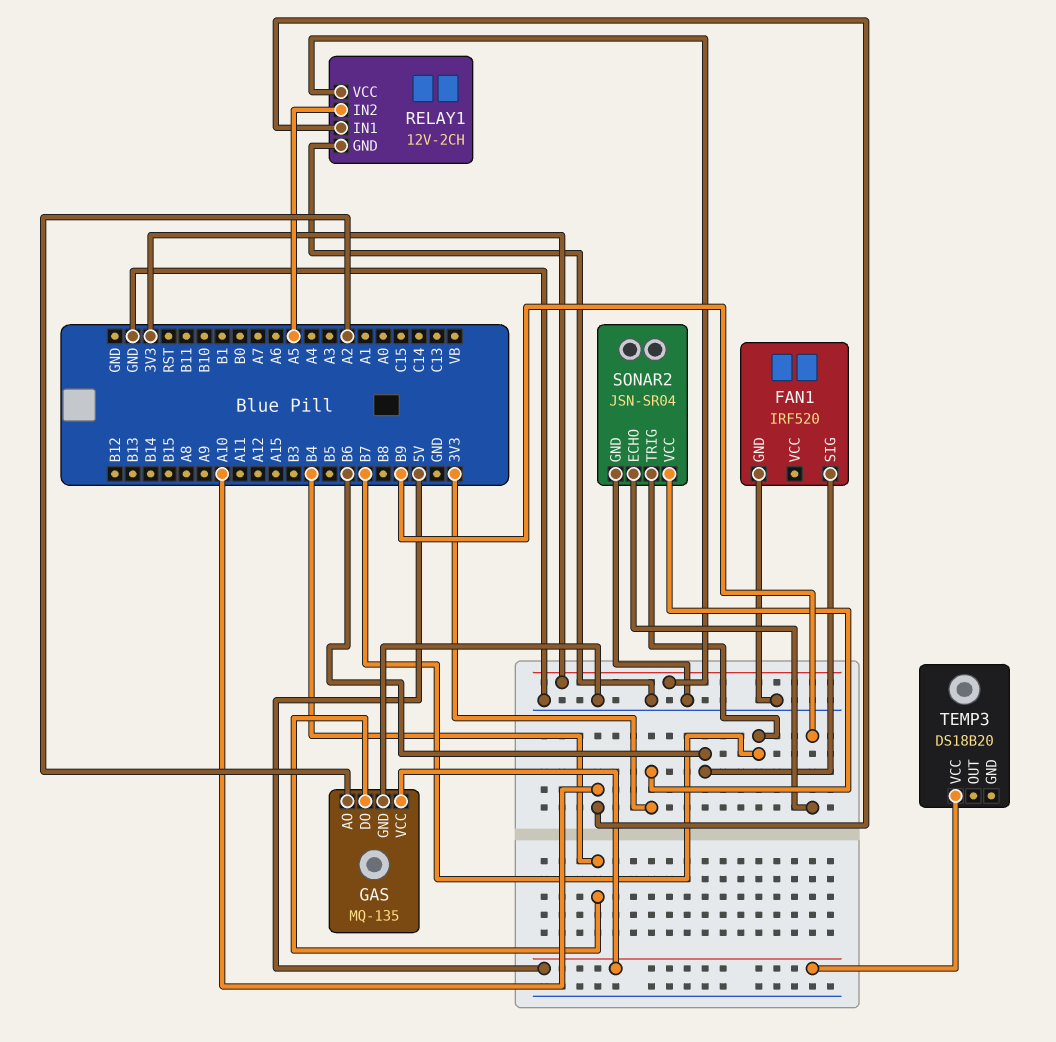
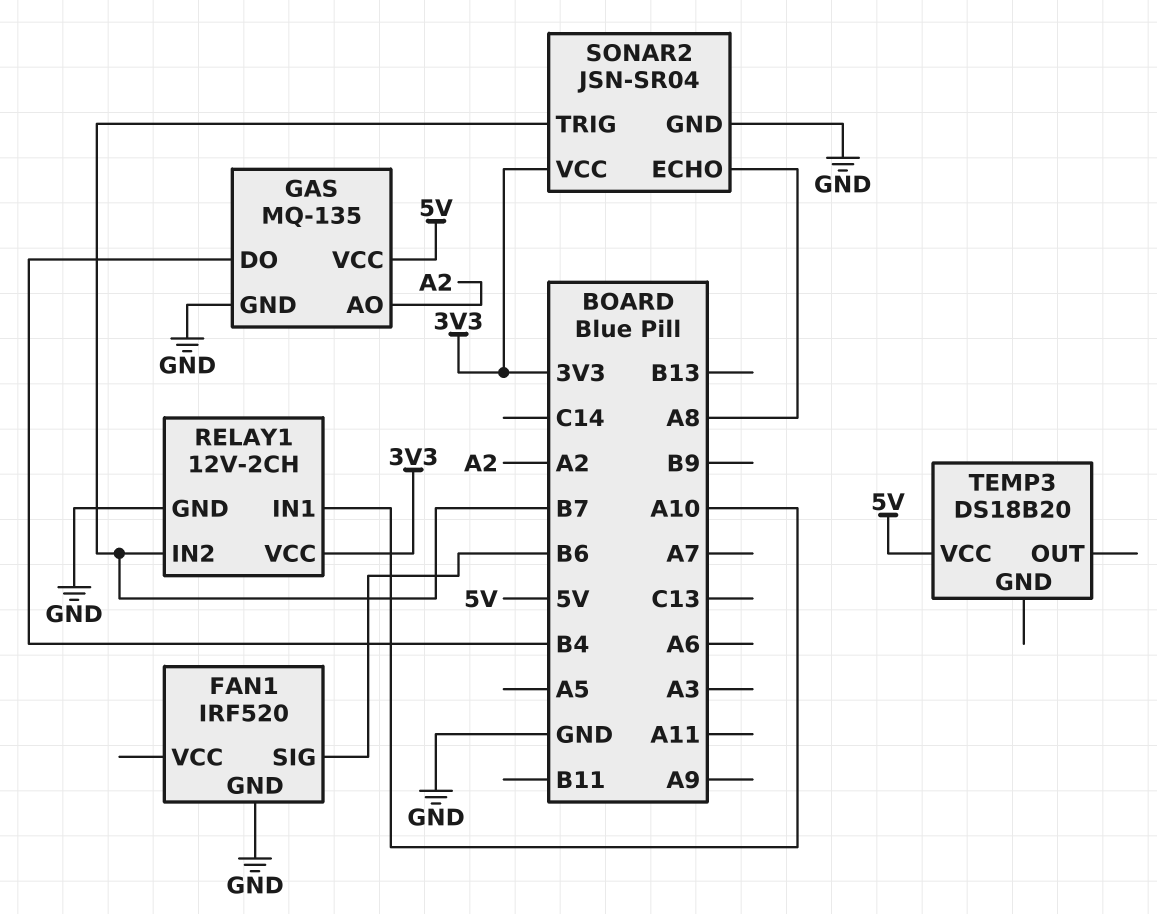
RELAY1 pin IN2: A5 -> B7
SONAR2 pin ECHO: B9 -> A8

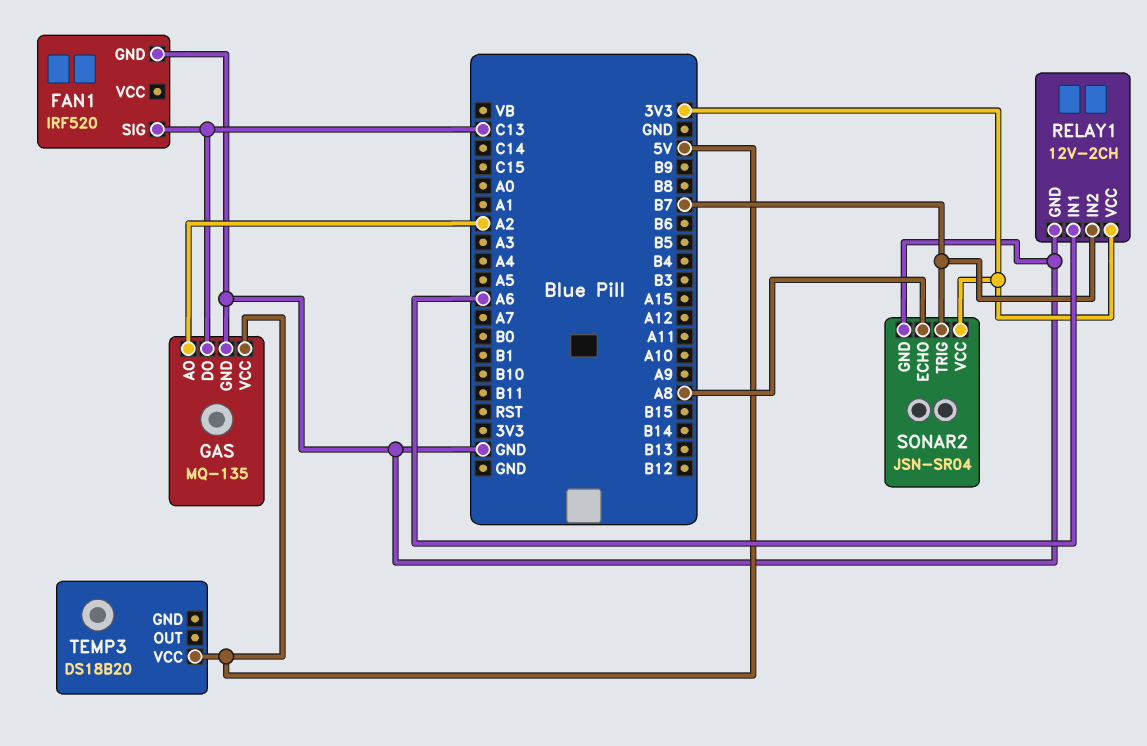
FAN1 pin SIG: B6 -> C13
GAS pin DO: B4 -> C13
RELAY1 pin IN1: A10 -> A6

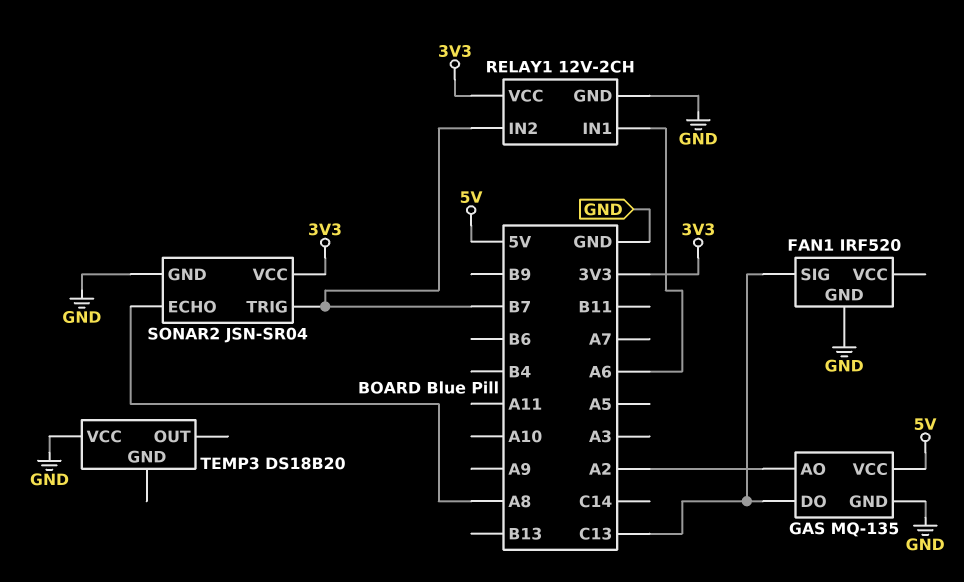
TEMP3 pin VCC: 5V -> GND

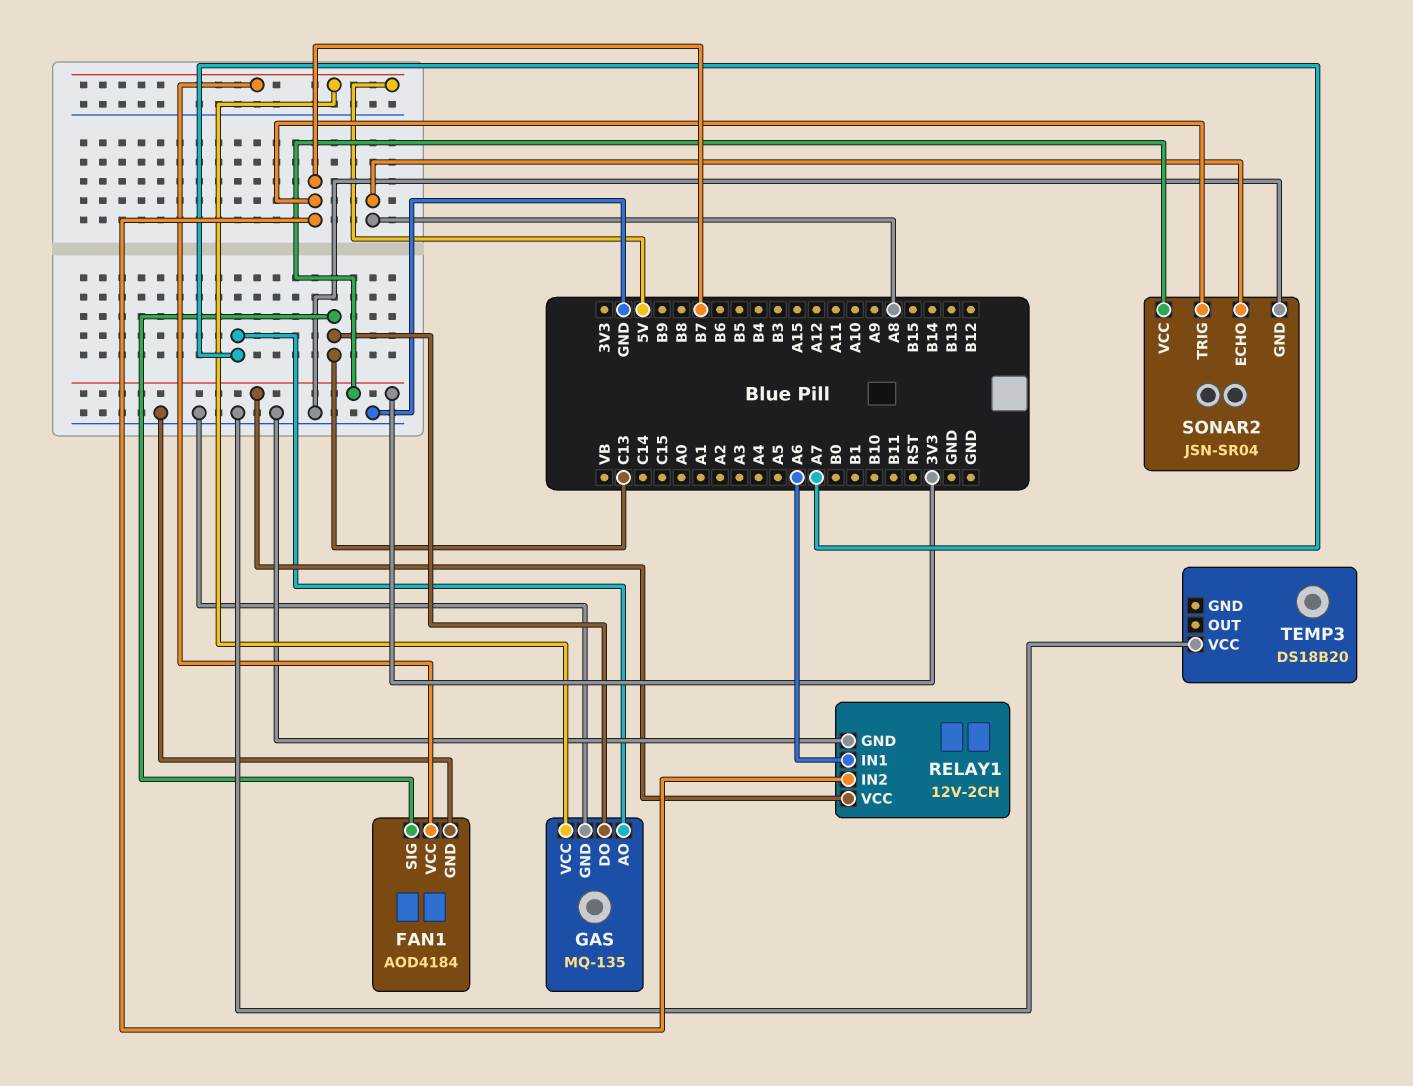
FAN1: IRF520 -> AOD4184
FAN1 pin VCC: none -> 5V
GAS pin AO: A2 -> A7

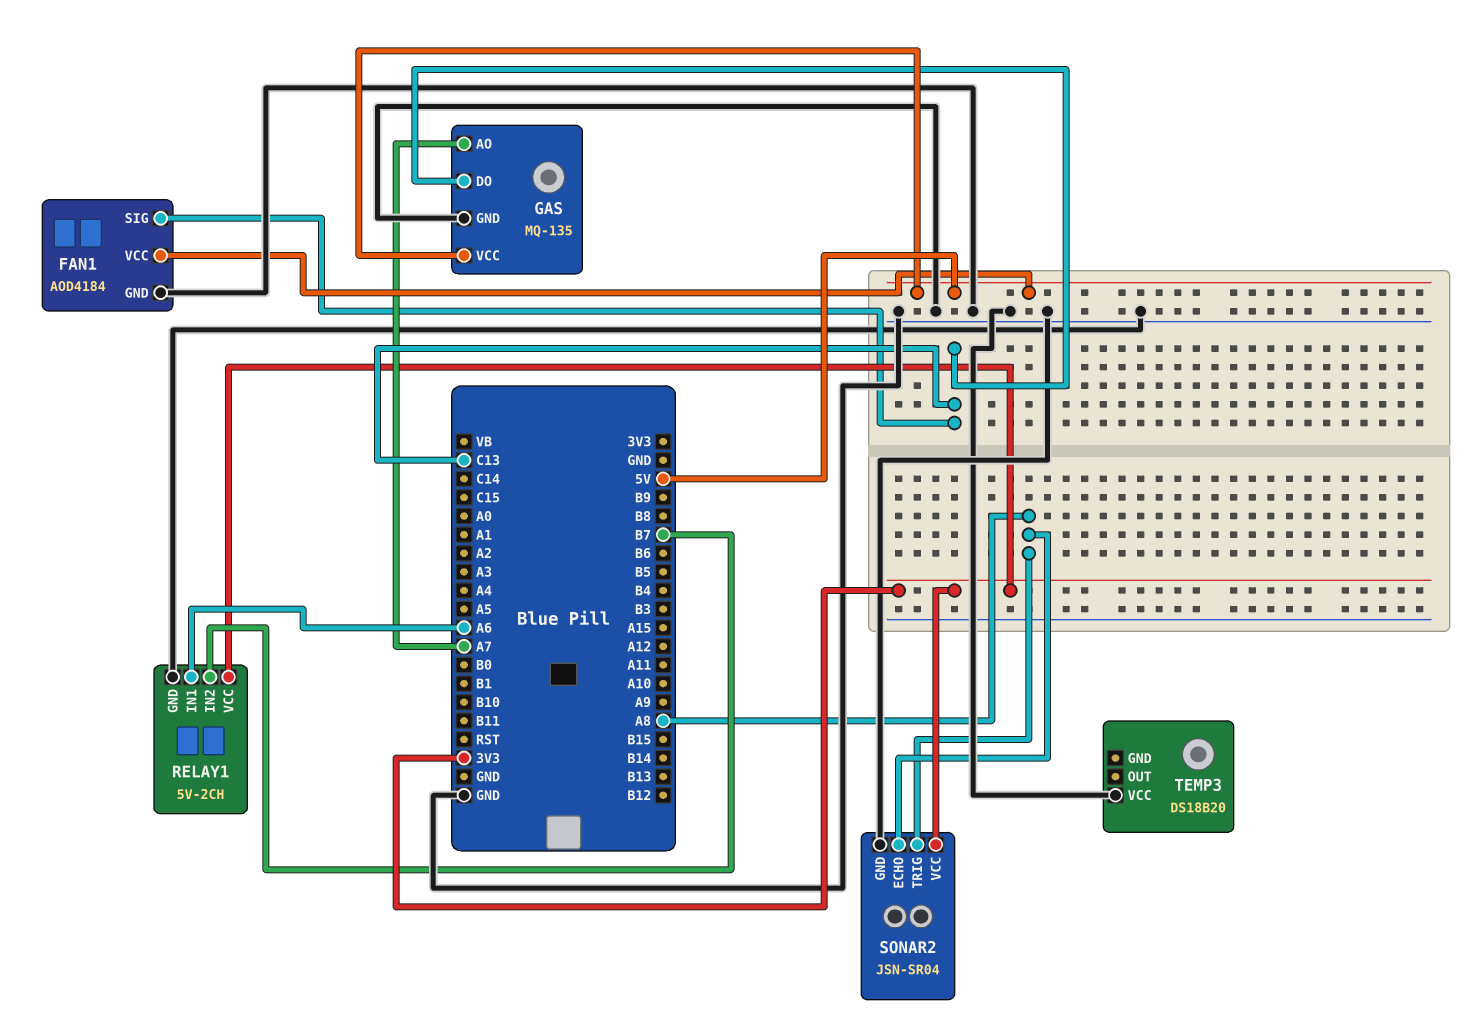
RELAY1: 12V-2CH -> 5V-2CH
SONAR2 pin TRIG: B7 -> A8

